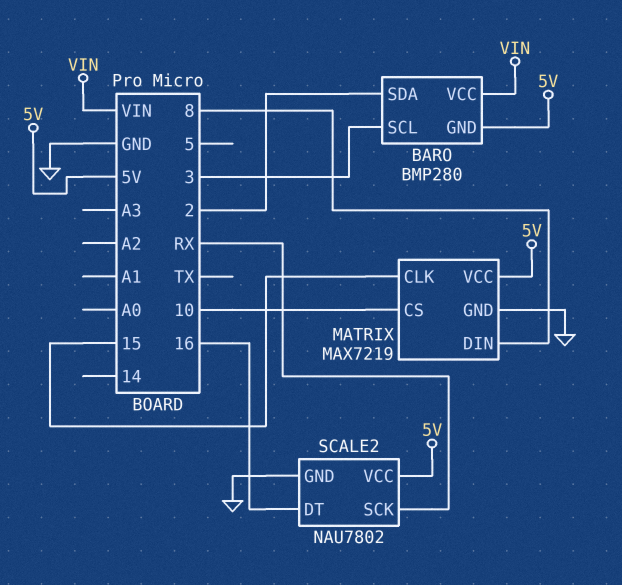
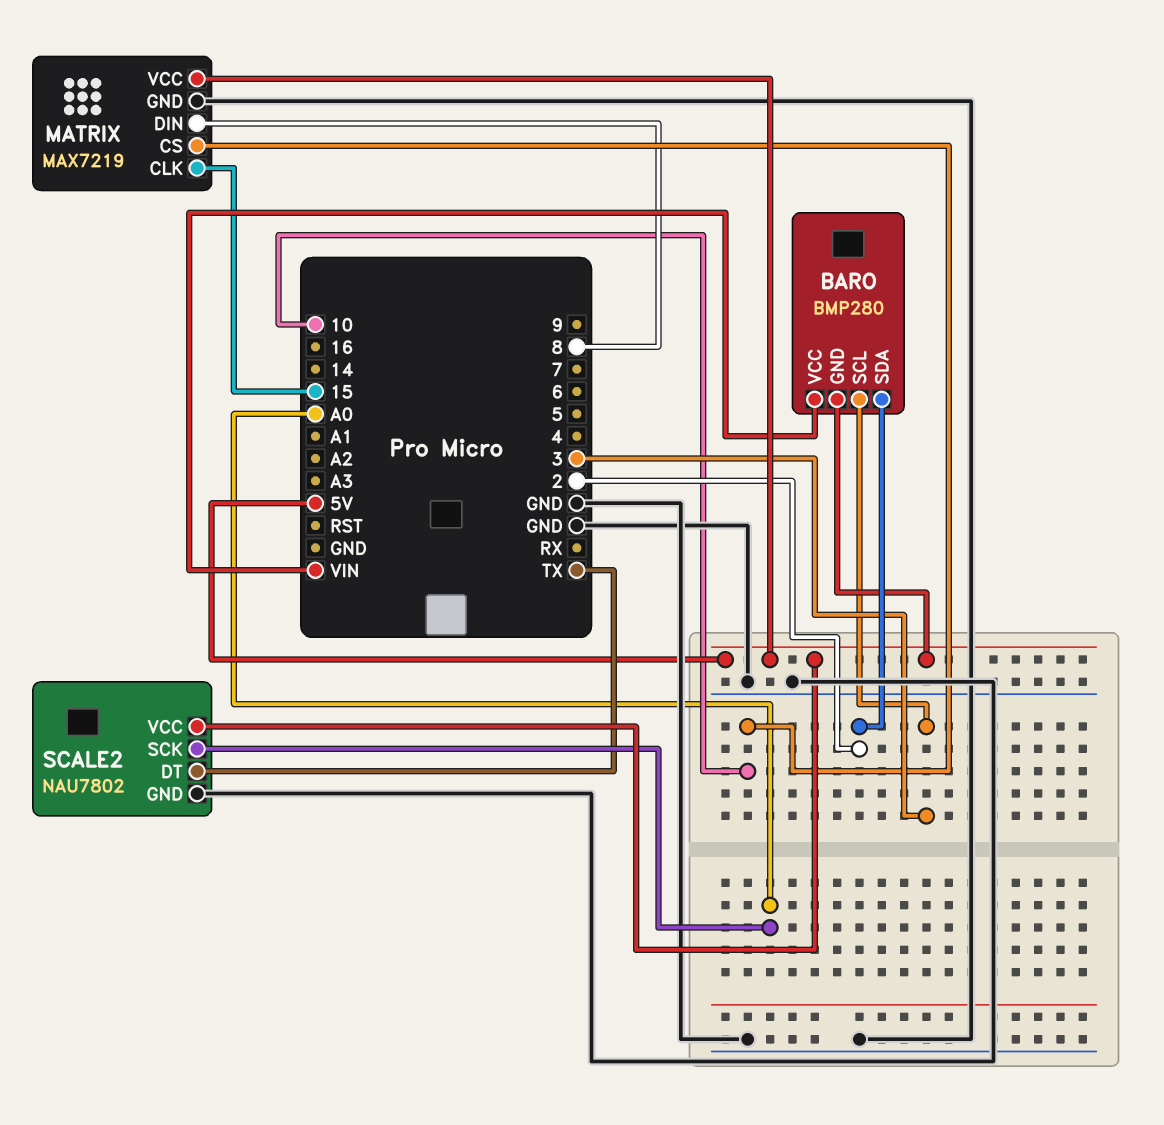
SCALE2 pin DT: 16 -> TX
SCALE2 pin SCK: RX -> A0

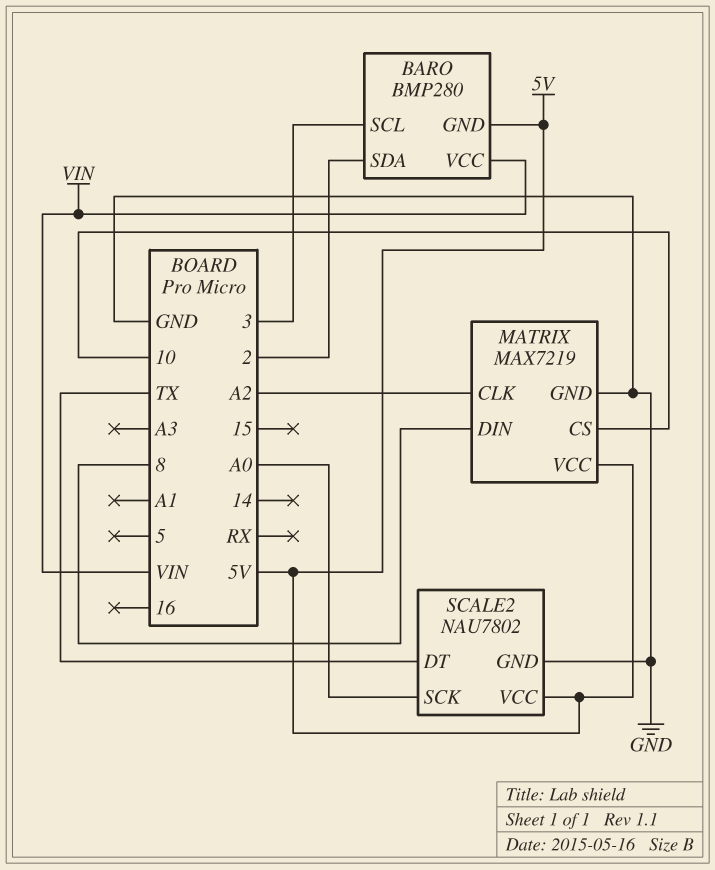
MATRIX pin CLK: 15 -> A2

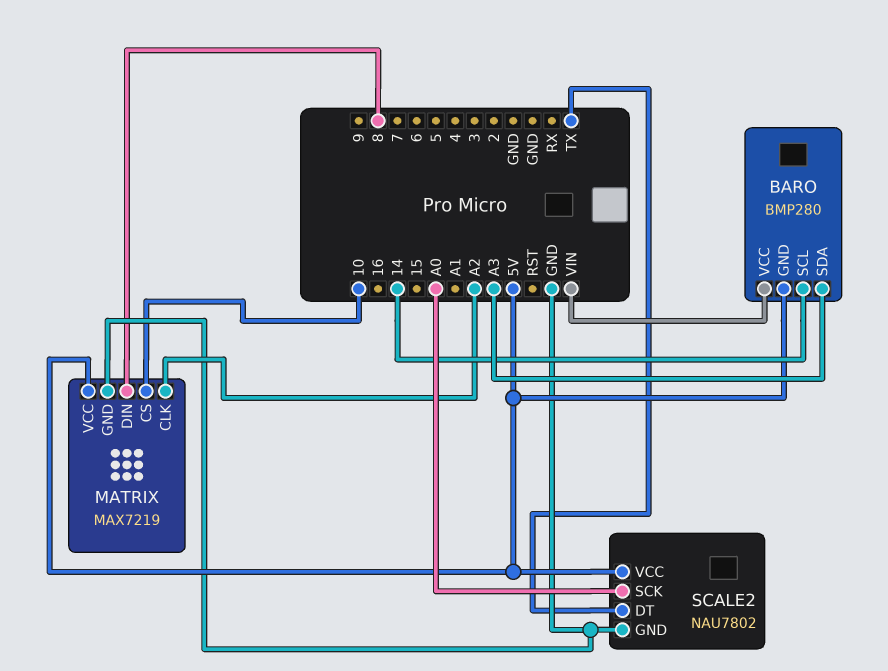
BARO pin SCL: 3 -> 14
BARO pin SDA: 2 -> A3

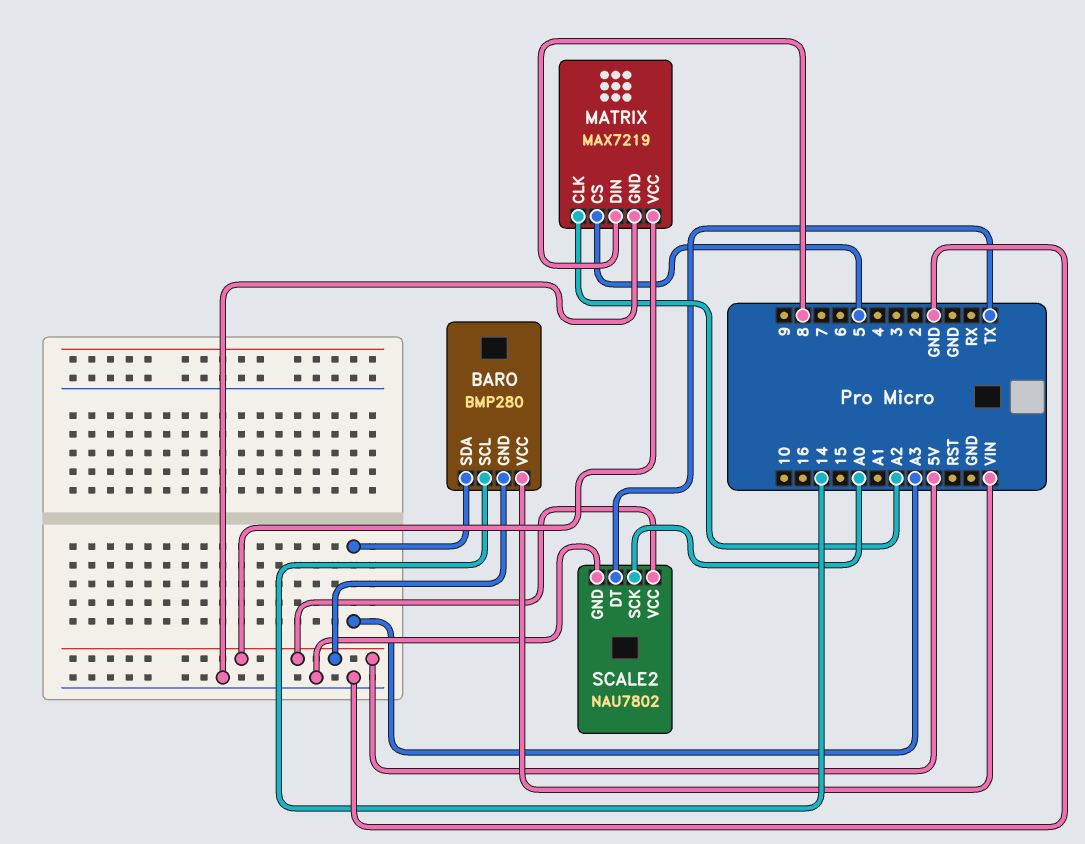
MATRIX pin CS: 10 -> 5

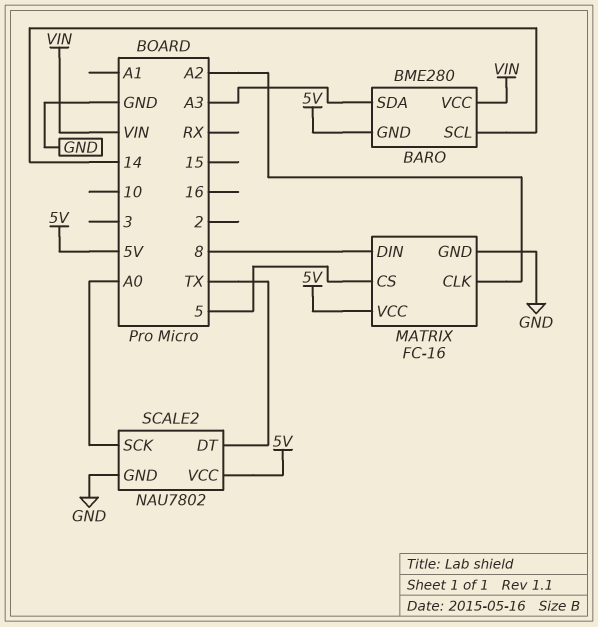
BARO: BMP280 -> BME280
MATRIX: MAX7219 -> FC-16

